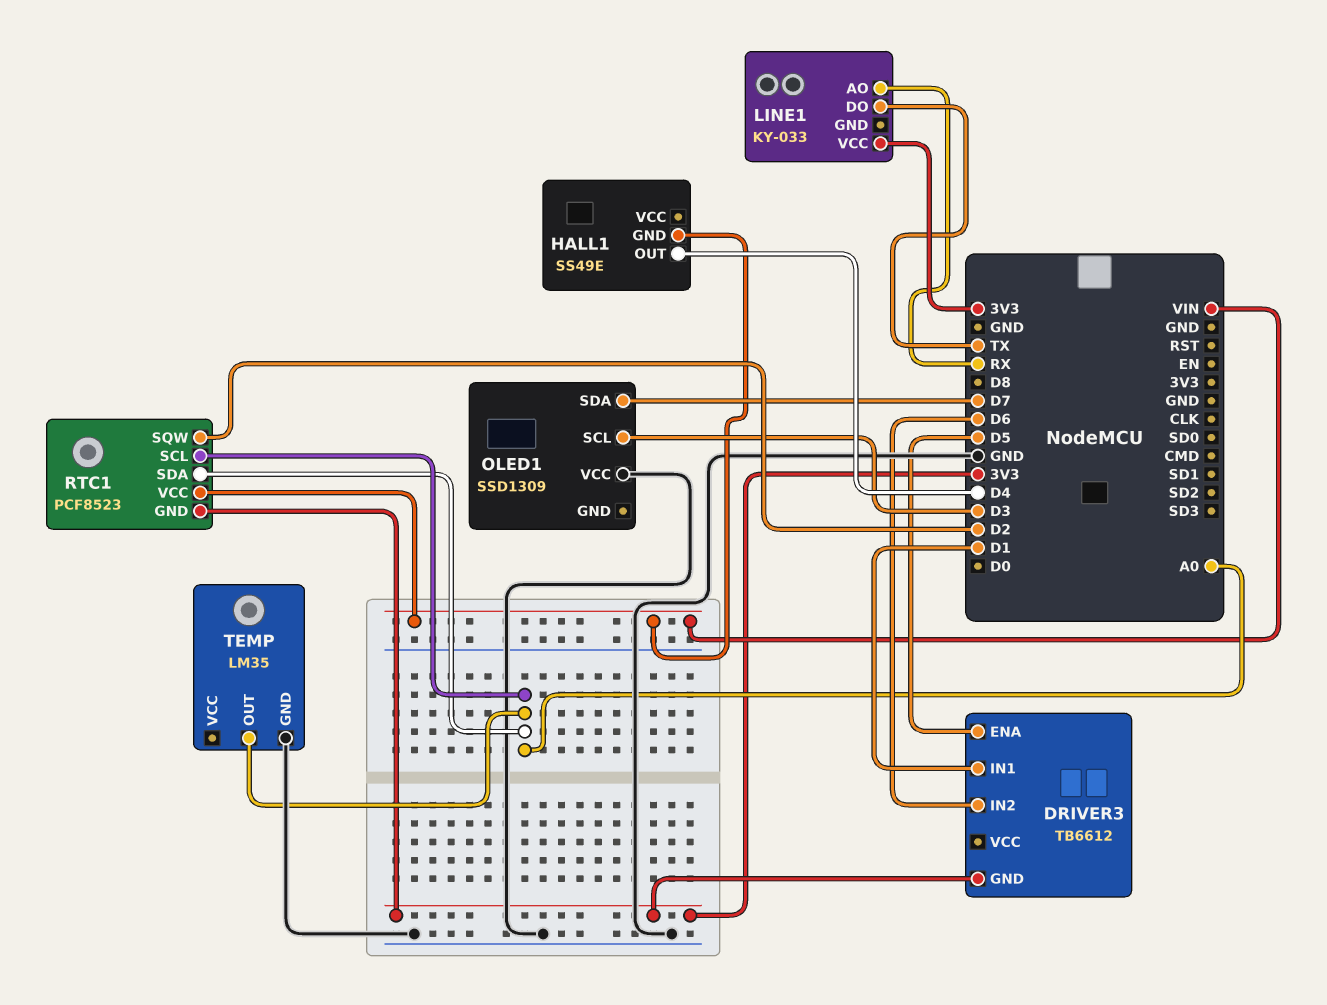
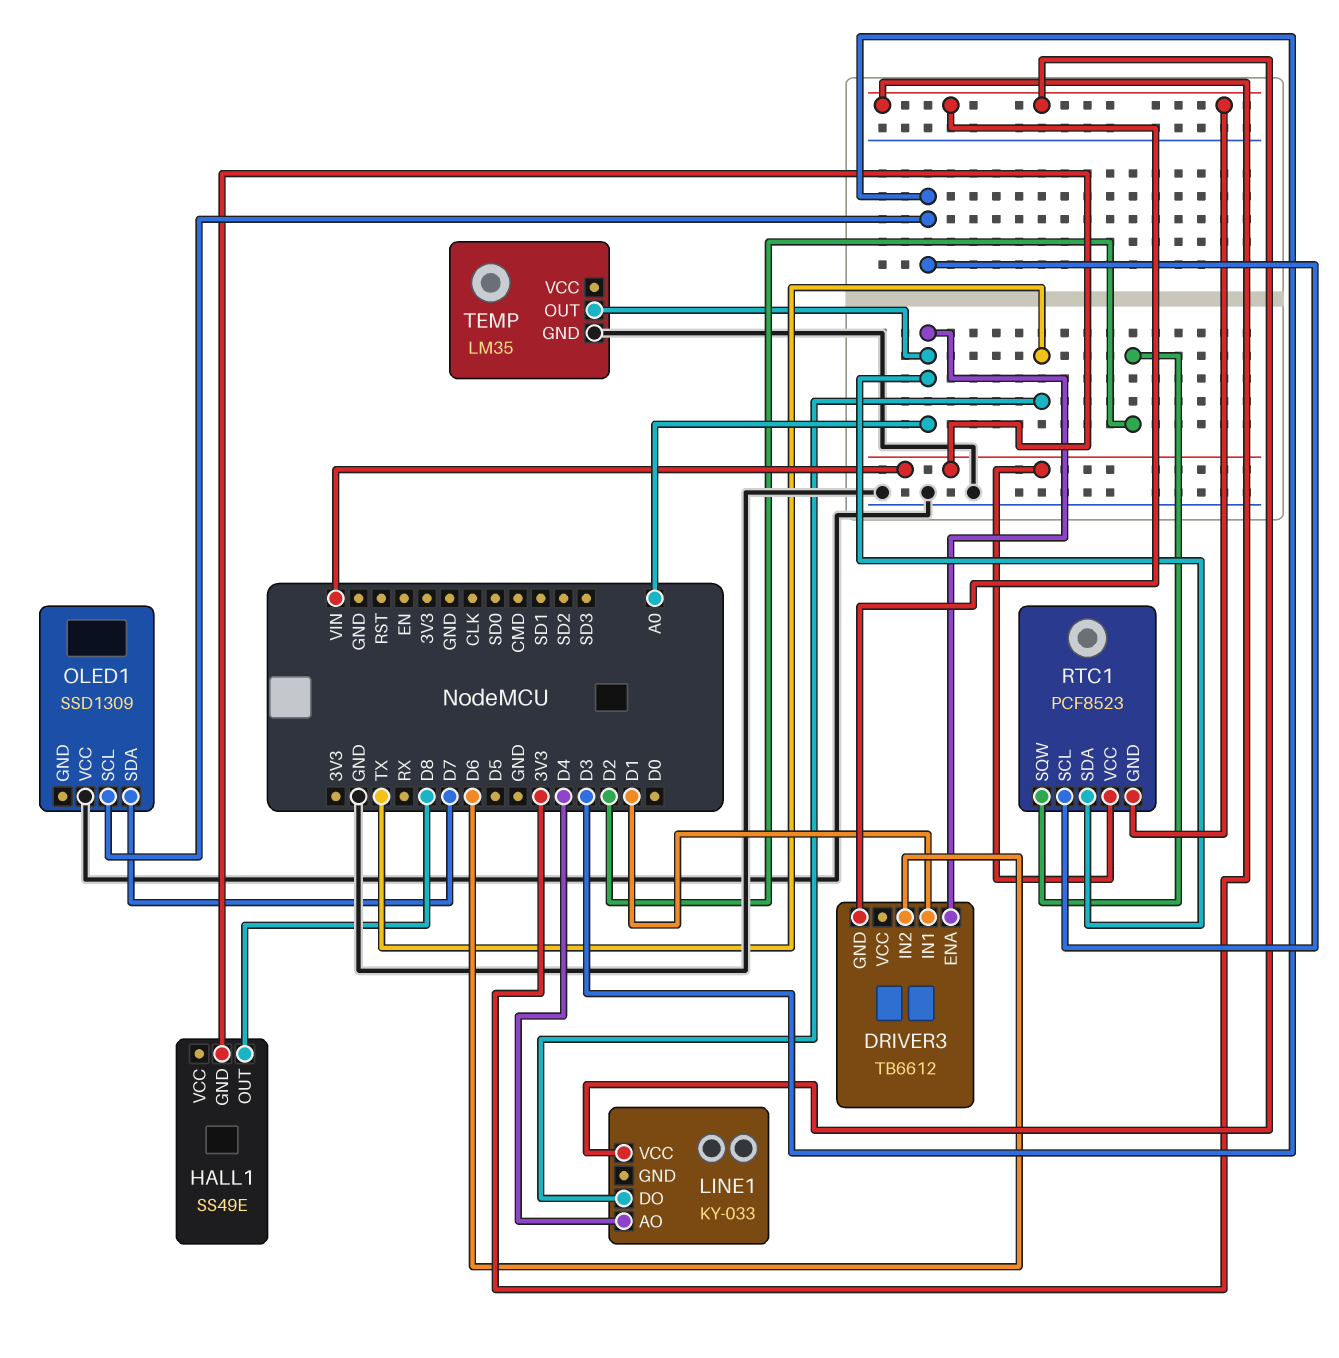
DRIVER3 pin ENA: D5 -> A0
HALL1 pin OUT: D4 -> D8
LINE1 pin AO: RX -> D4
RTC1 pin SCL: A0 -> D3

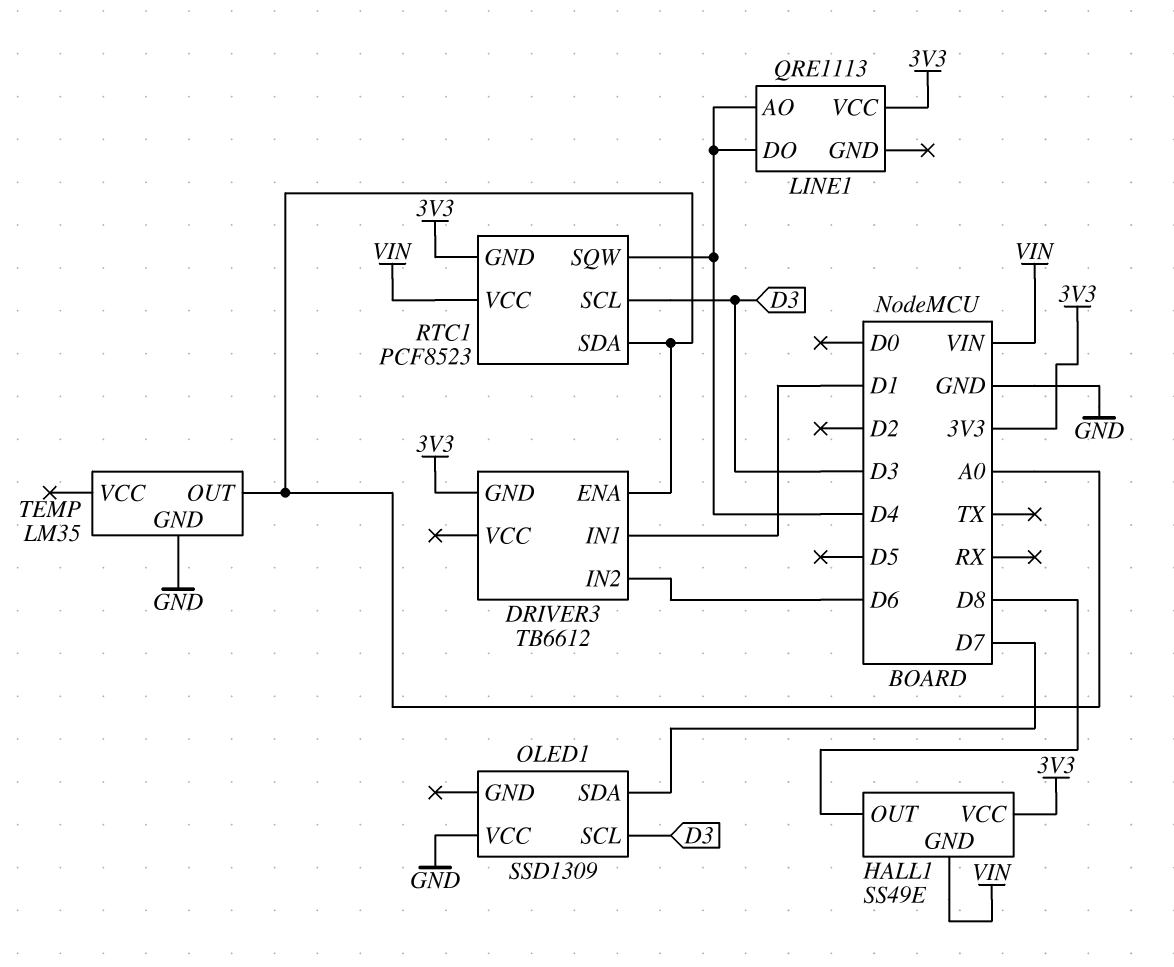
HALL1 pin VCC: none -> 3V3
LINE1: KY-033 -> QRE1113
LINE1 pin DO: TX -> D4
RTC1 pin SQW: D2 -> D4

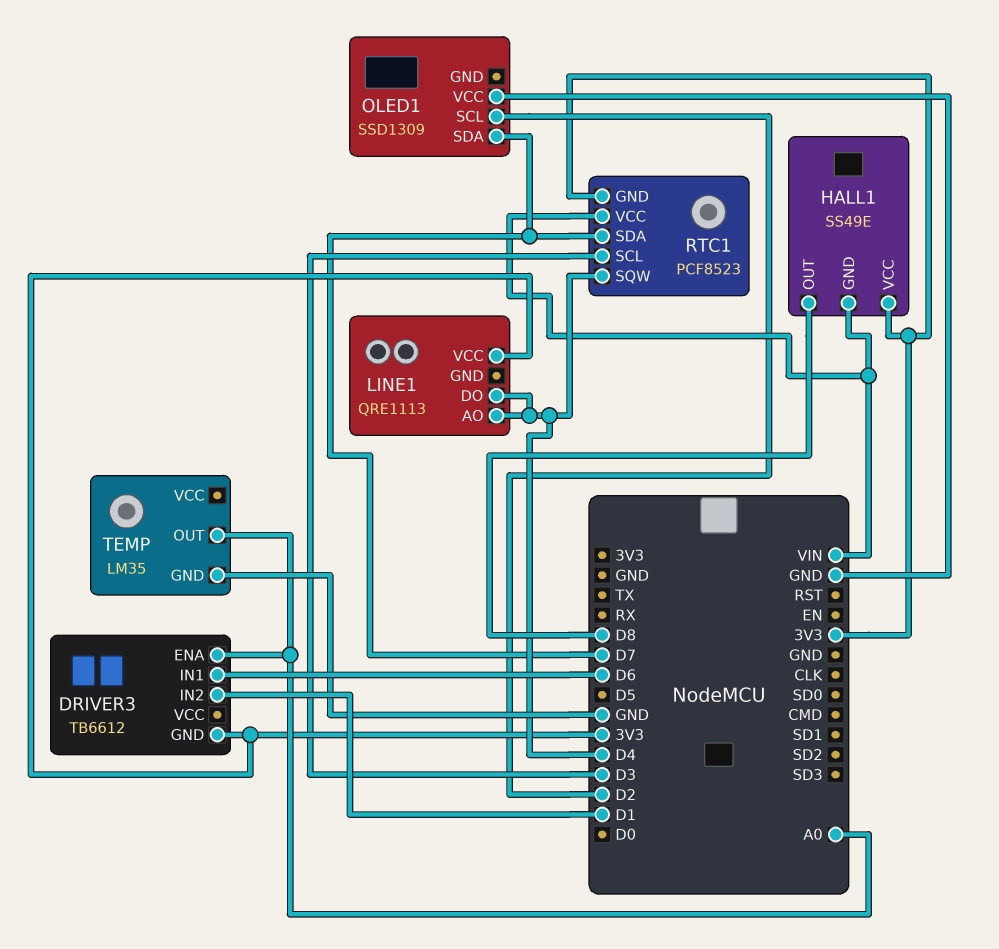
DRIVER3 pin IN1: D1 -> D6
DRIVER3 pin IN2: D6 -> D1
OLED1 pin SCL: D3 -> D2
RTC1 pin SDA: A0 -> D7

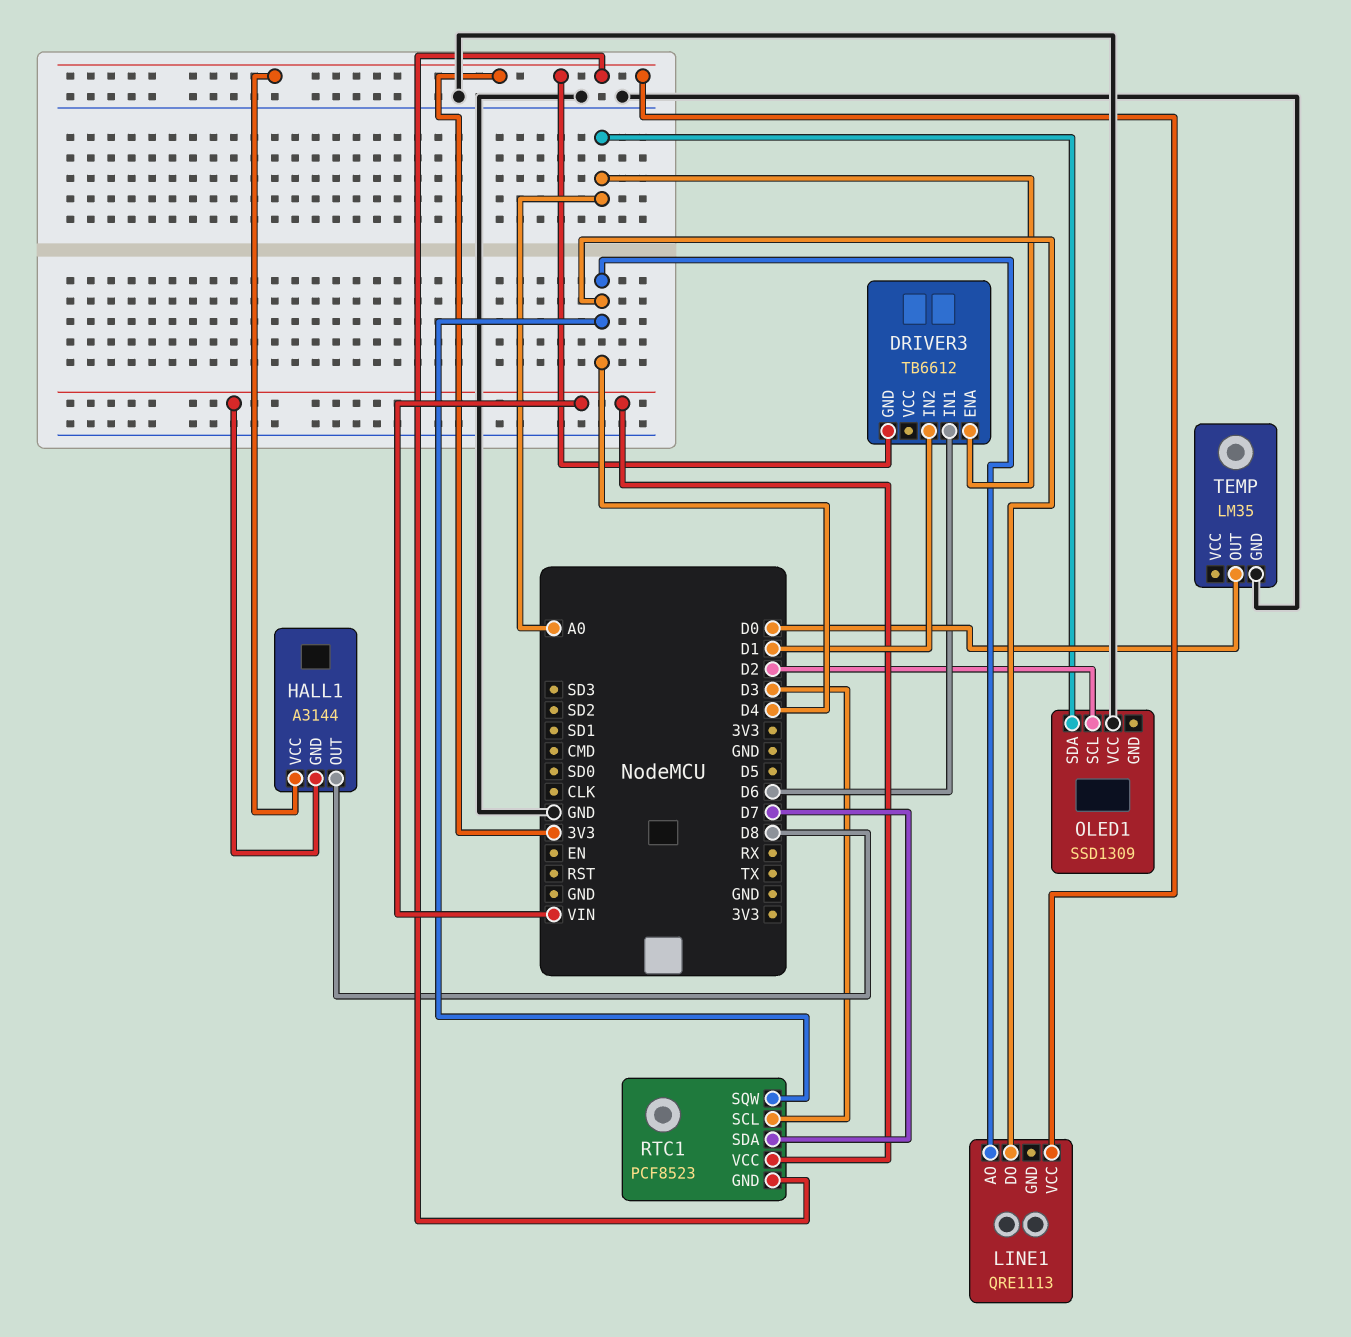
HALL1: SS49E -> A3144
OLED1 pin SDA: D7 -> A0
TEMP pin OUT: A0 -> D0

